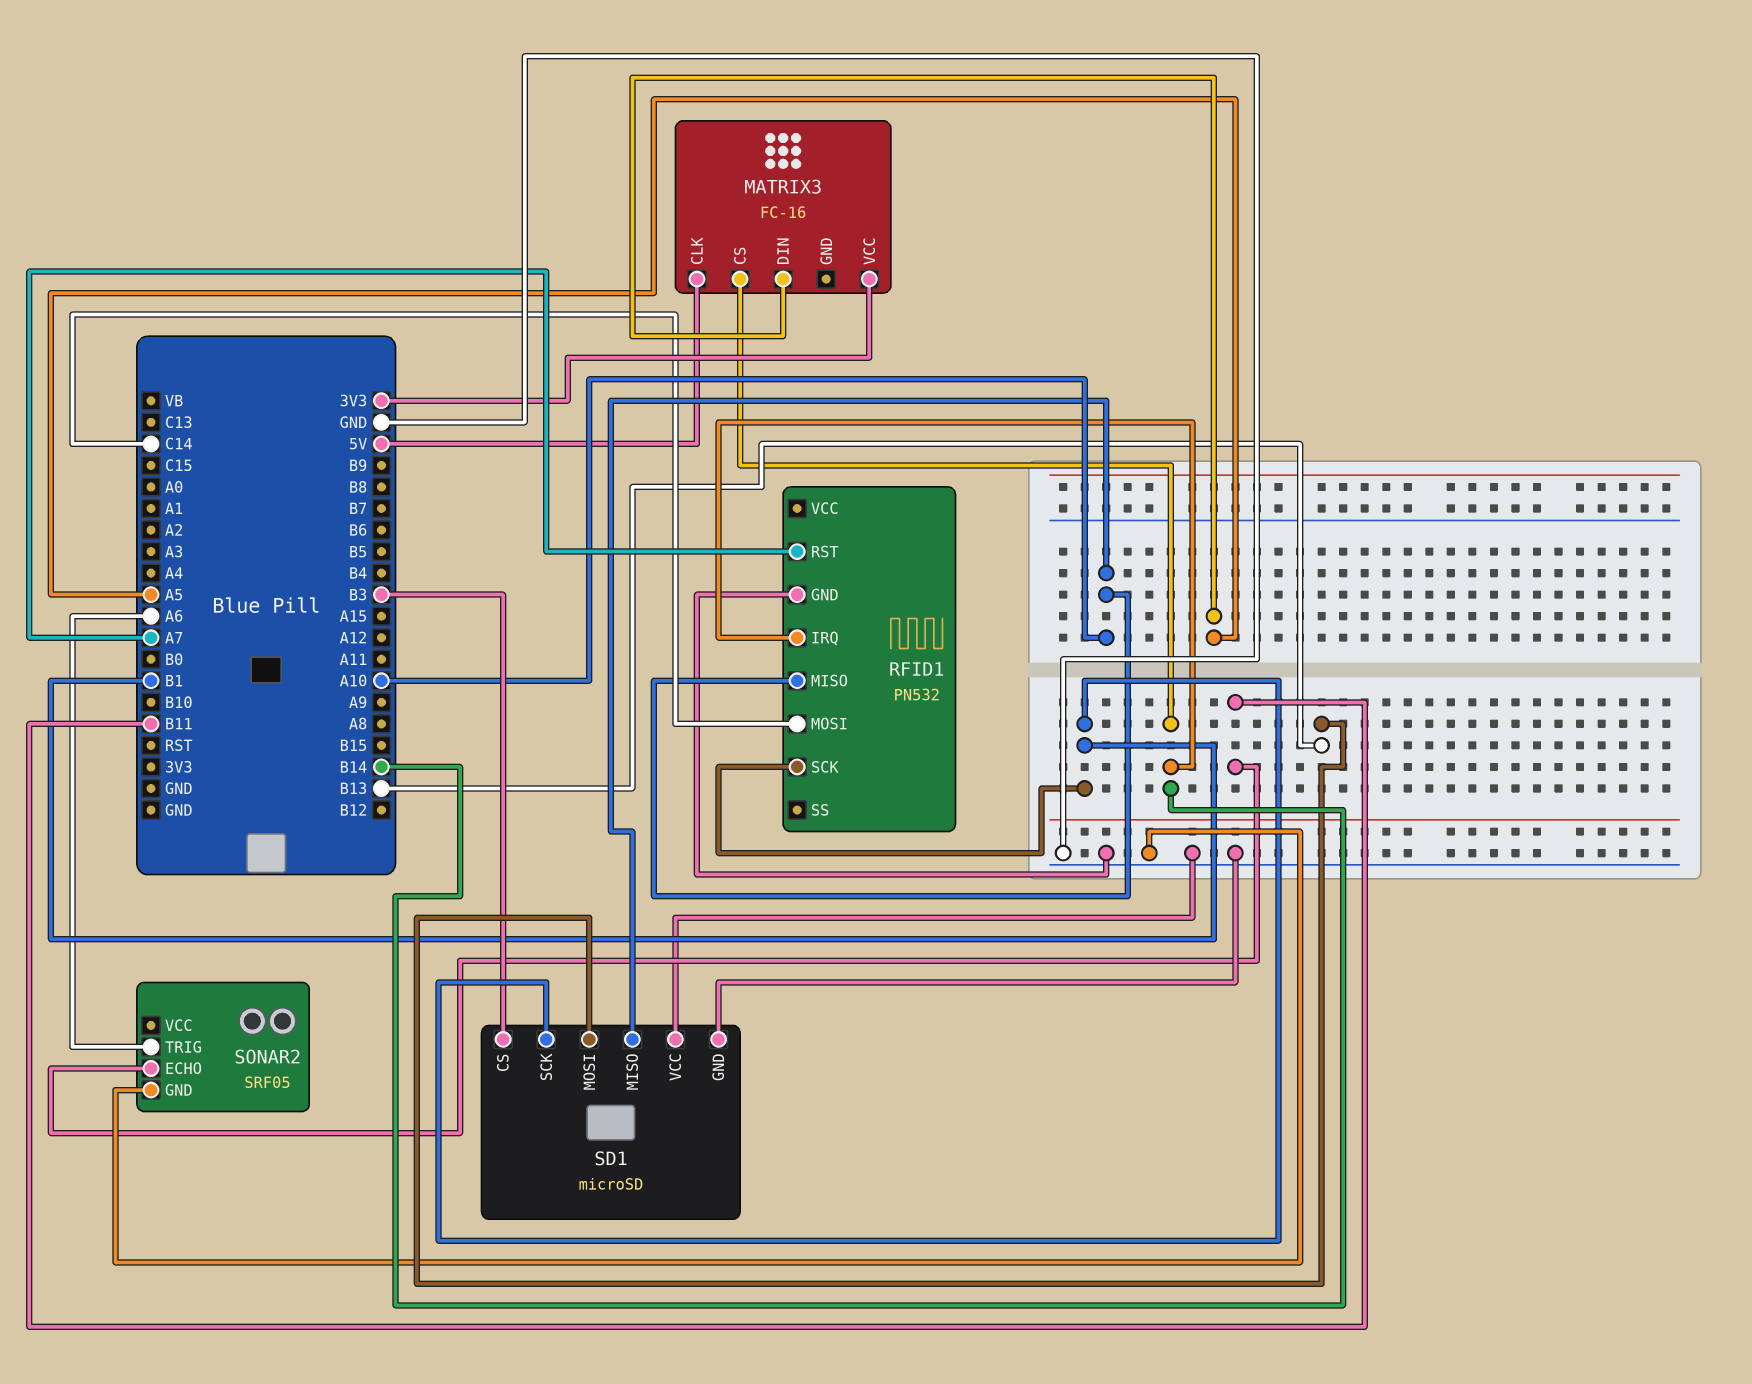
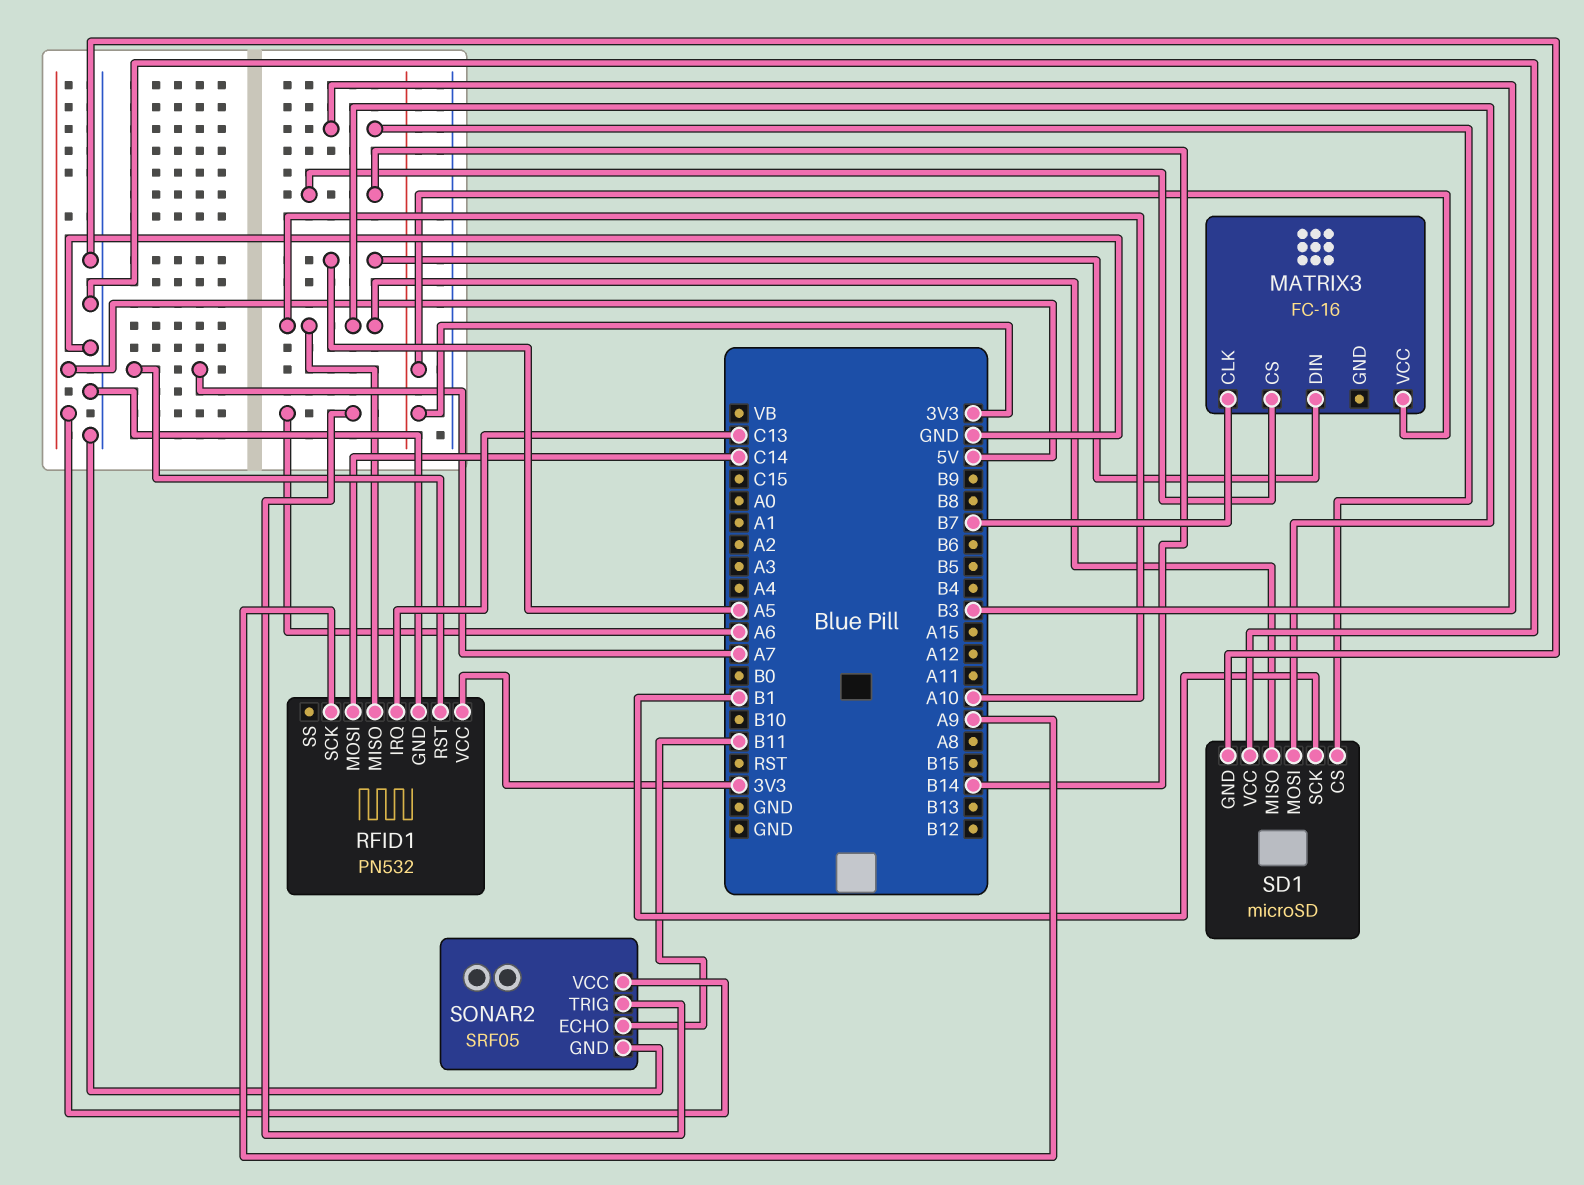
MATRIX3 pin CLK: 5V -> B7
RFID1 pin IRQ: B14 -> C13
RFID1 pin SCK: B1 -> A9
RFID1 pin VCC: none -> 3V3
SD1 pin MOSI: B13 -> A10
SONAR2 pin VCC: none -> 5V

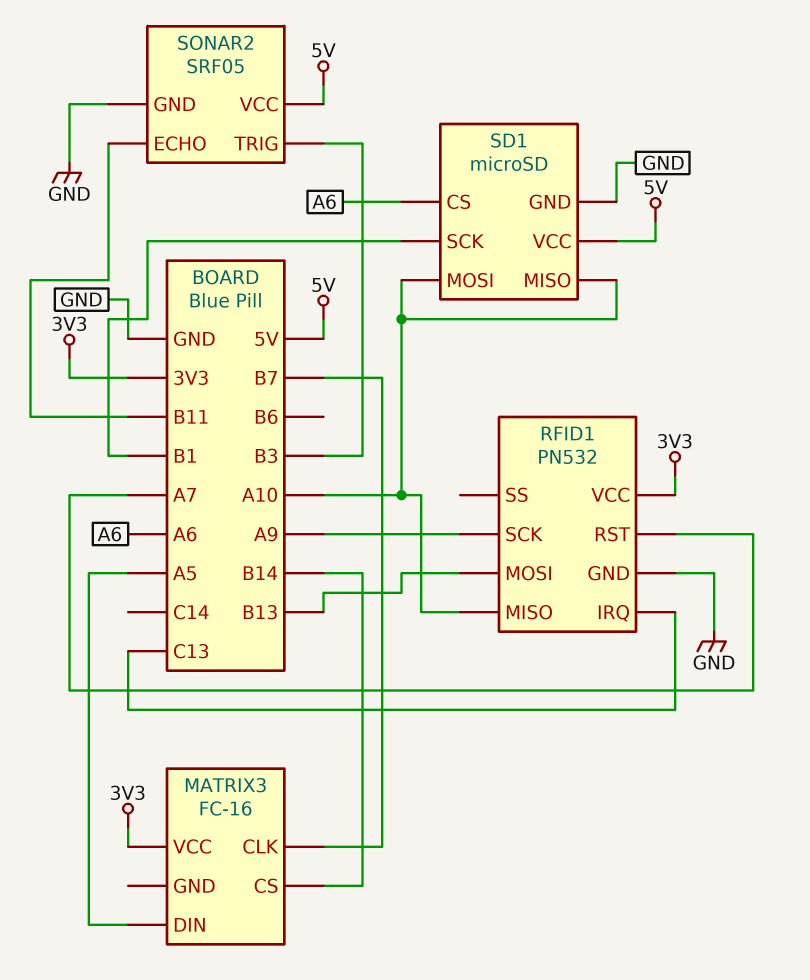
RFID1 pin MOSI: C14 -> B13
SD1 pin CS: B3 -> A6
SD1 pin VCC: GND -> 5V
SONAR2 pin TRIG: A6 -> B3

